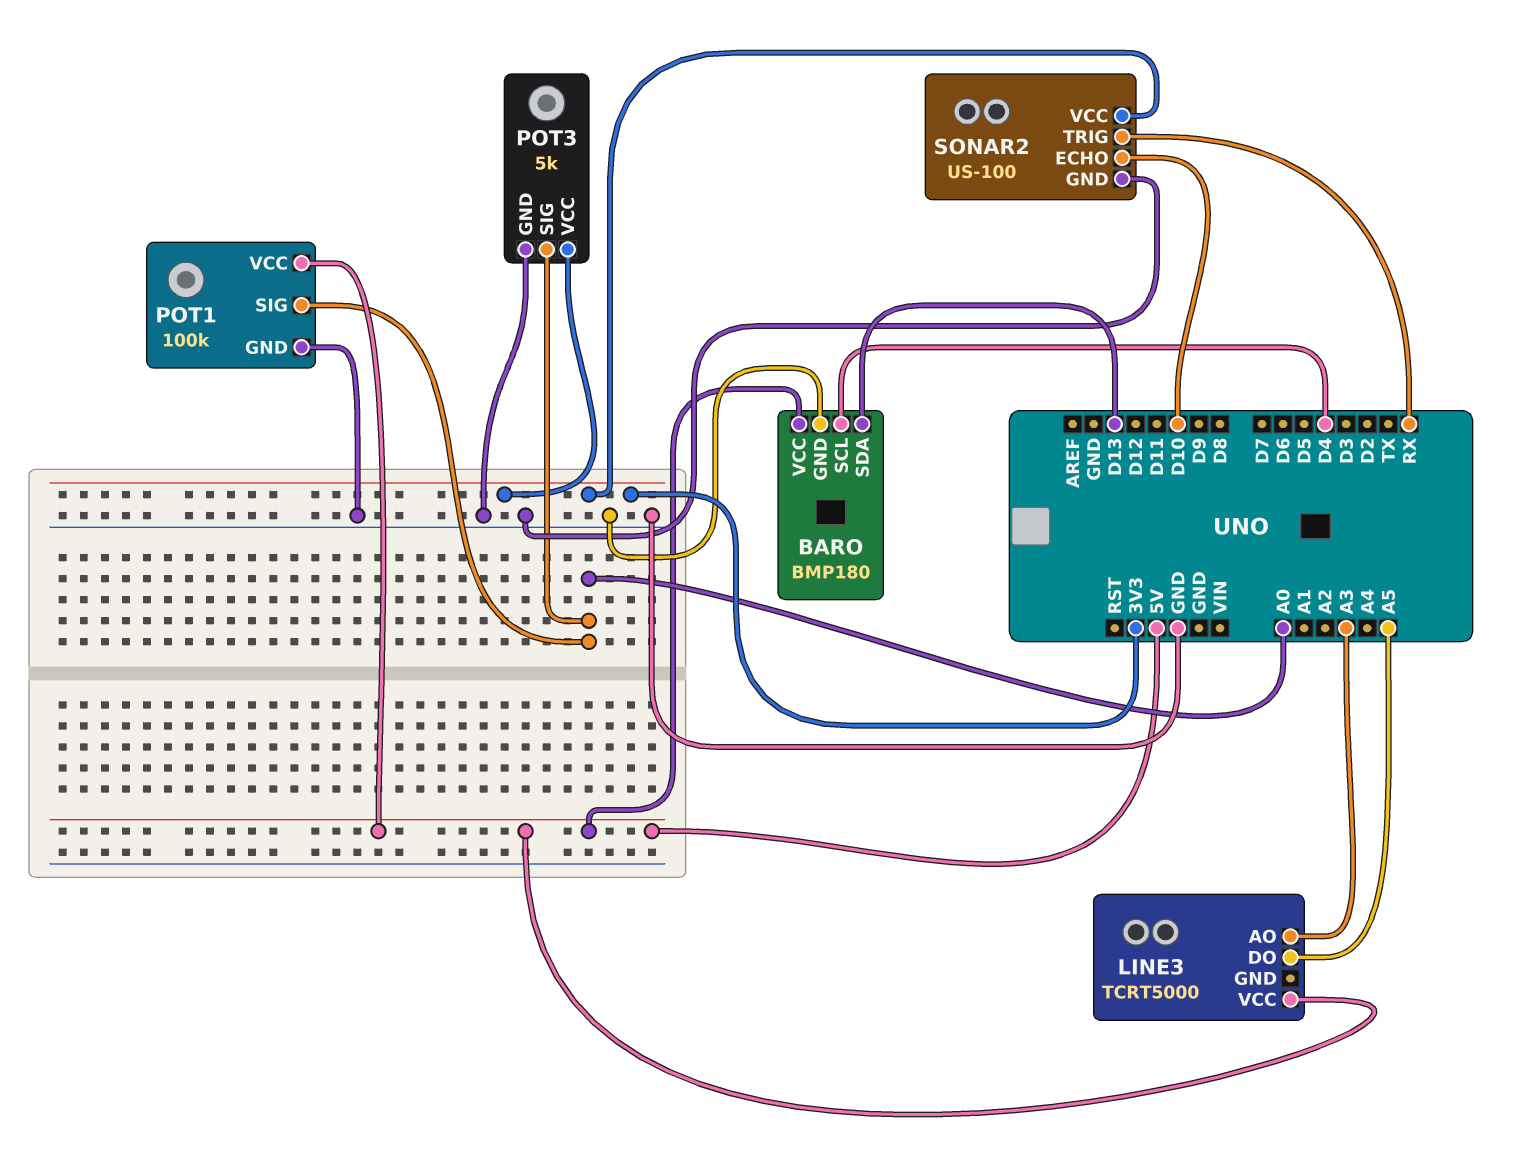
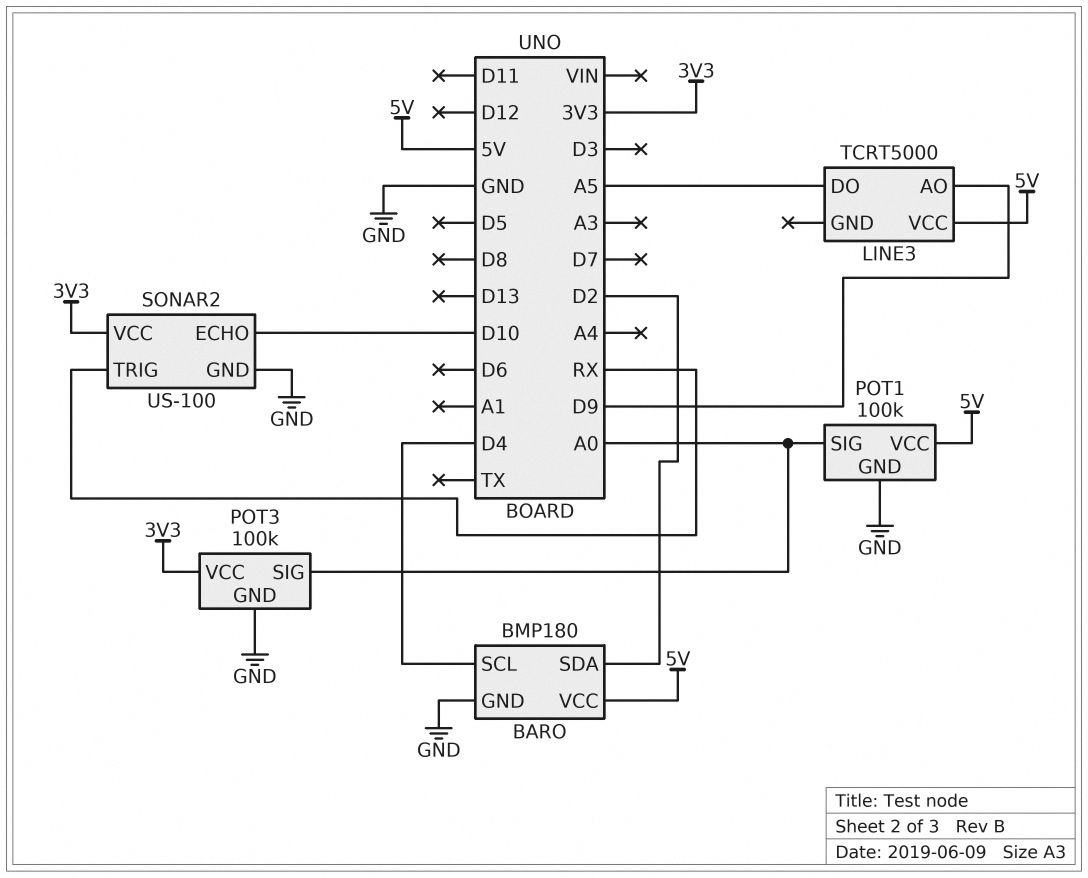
BARO pin SDA: D13 -> D2
LINE3 pin AO: A3 -> D9
POT3: 5k -> 100k

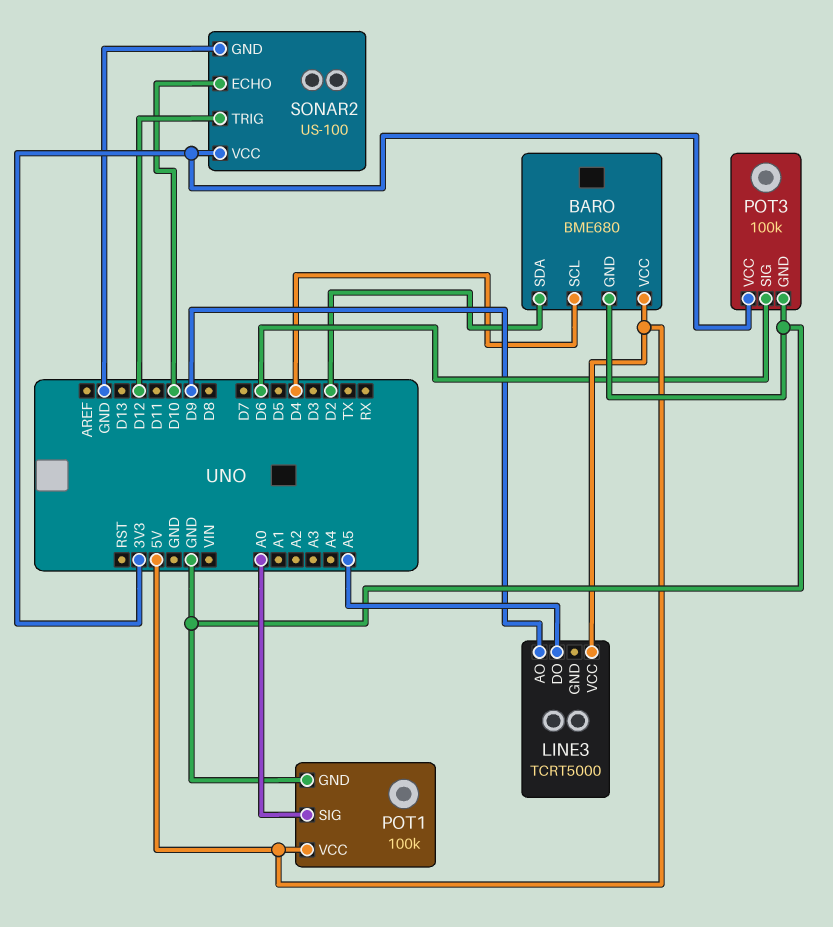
BARO: BMP180 -> BME680
POT3 pin SIG: A0 -> D6
SONAR2 pin TRIG: RX -> D12

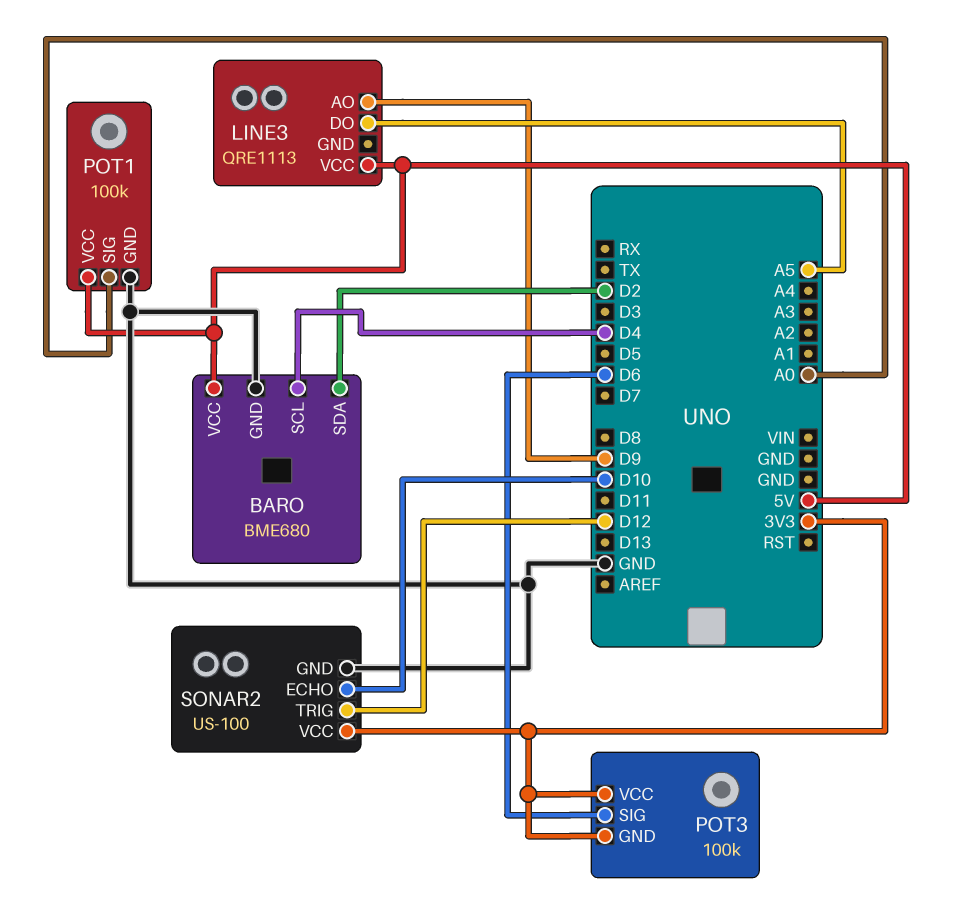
LINE3: TCRT5000 -> QRE1113
POT3 pin GND: GND -> 3V3

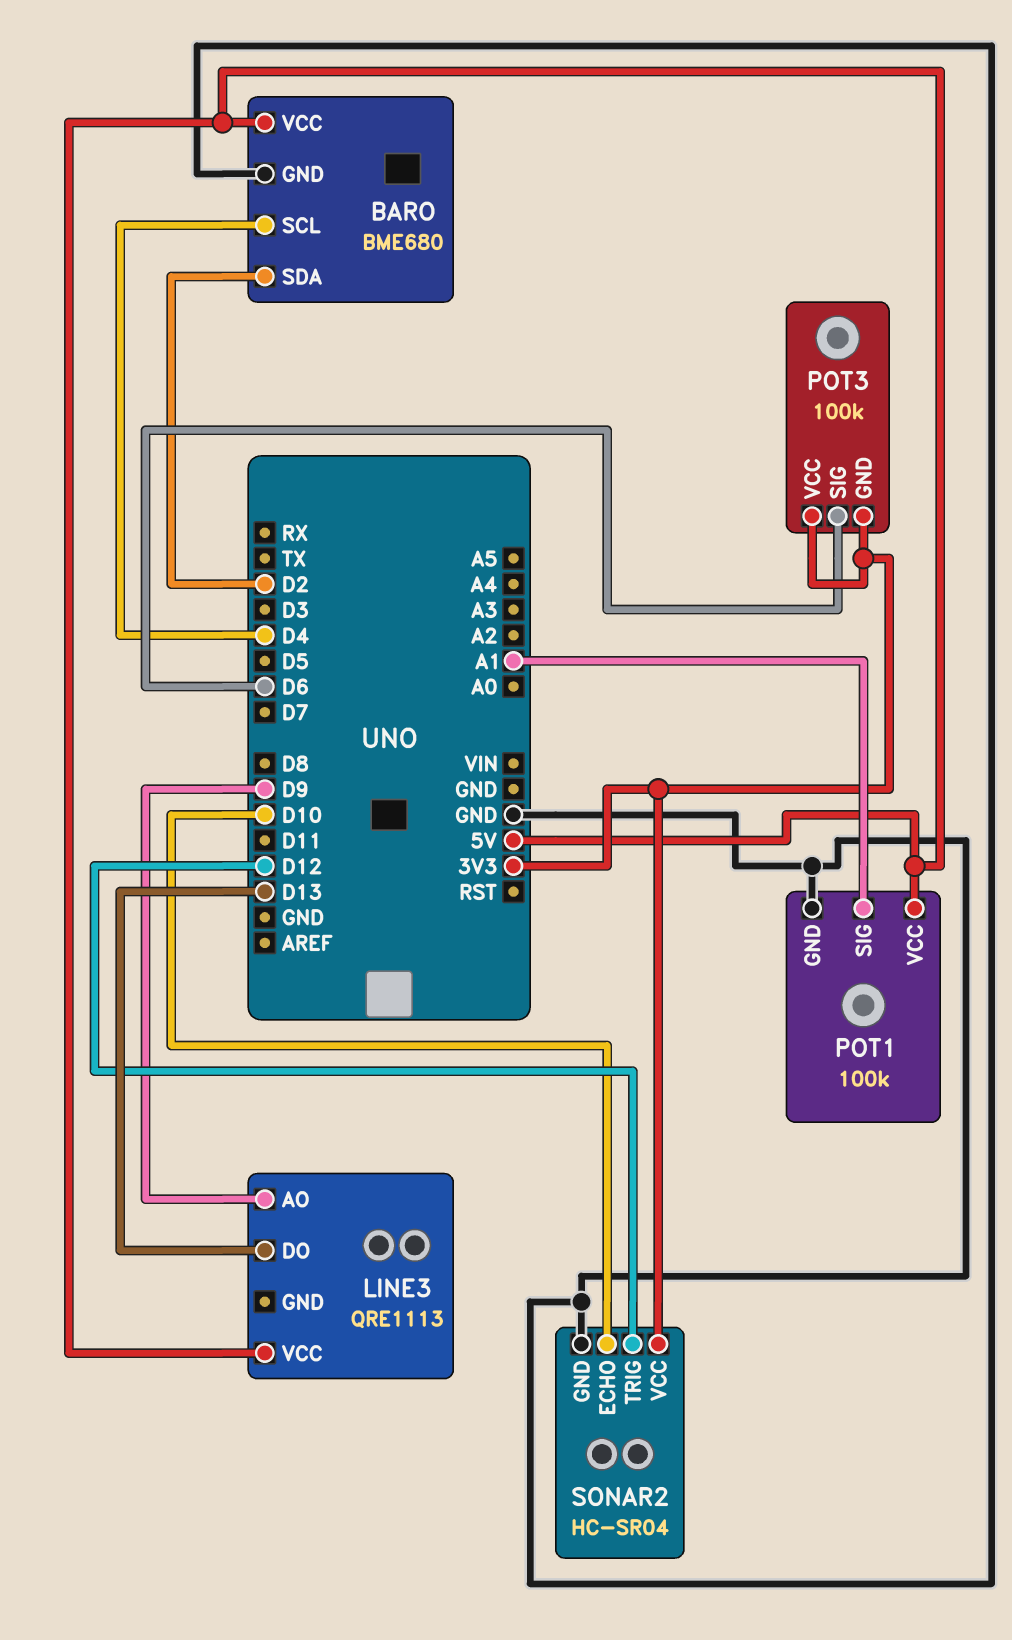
LINE3 pin DO: A5 -> D13
POT1 pin SIG: A0 -> A1
SONAR2: US-100 -> HC-SR04

